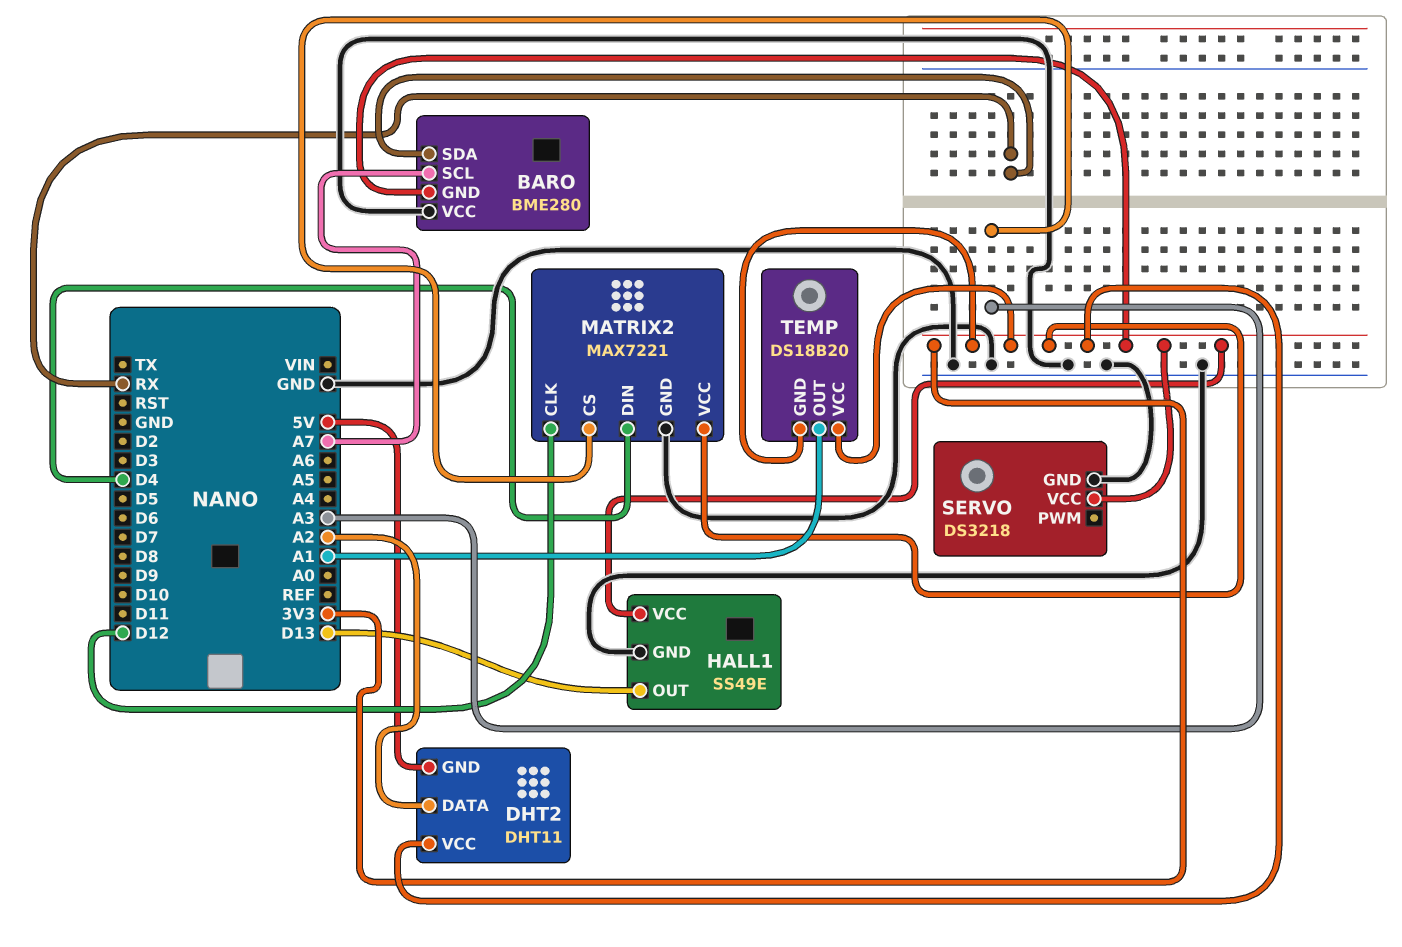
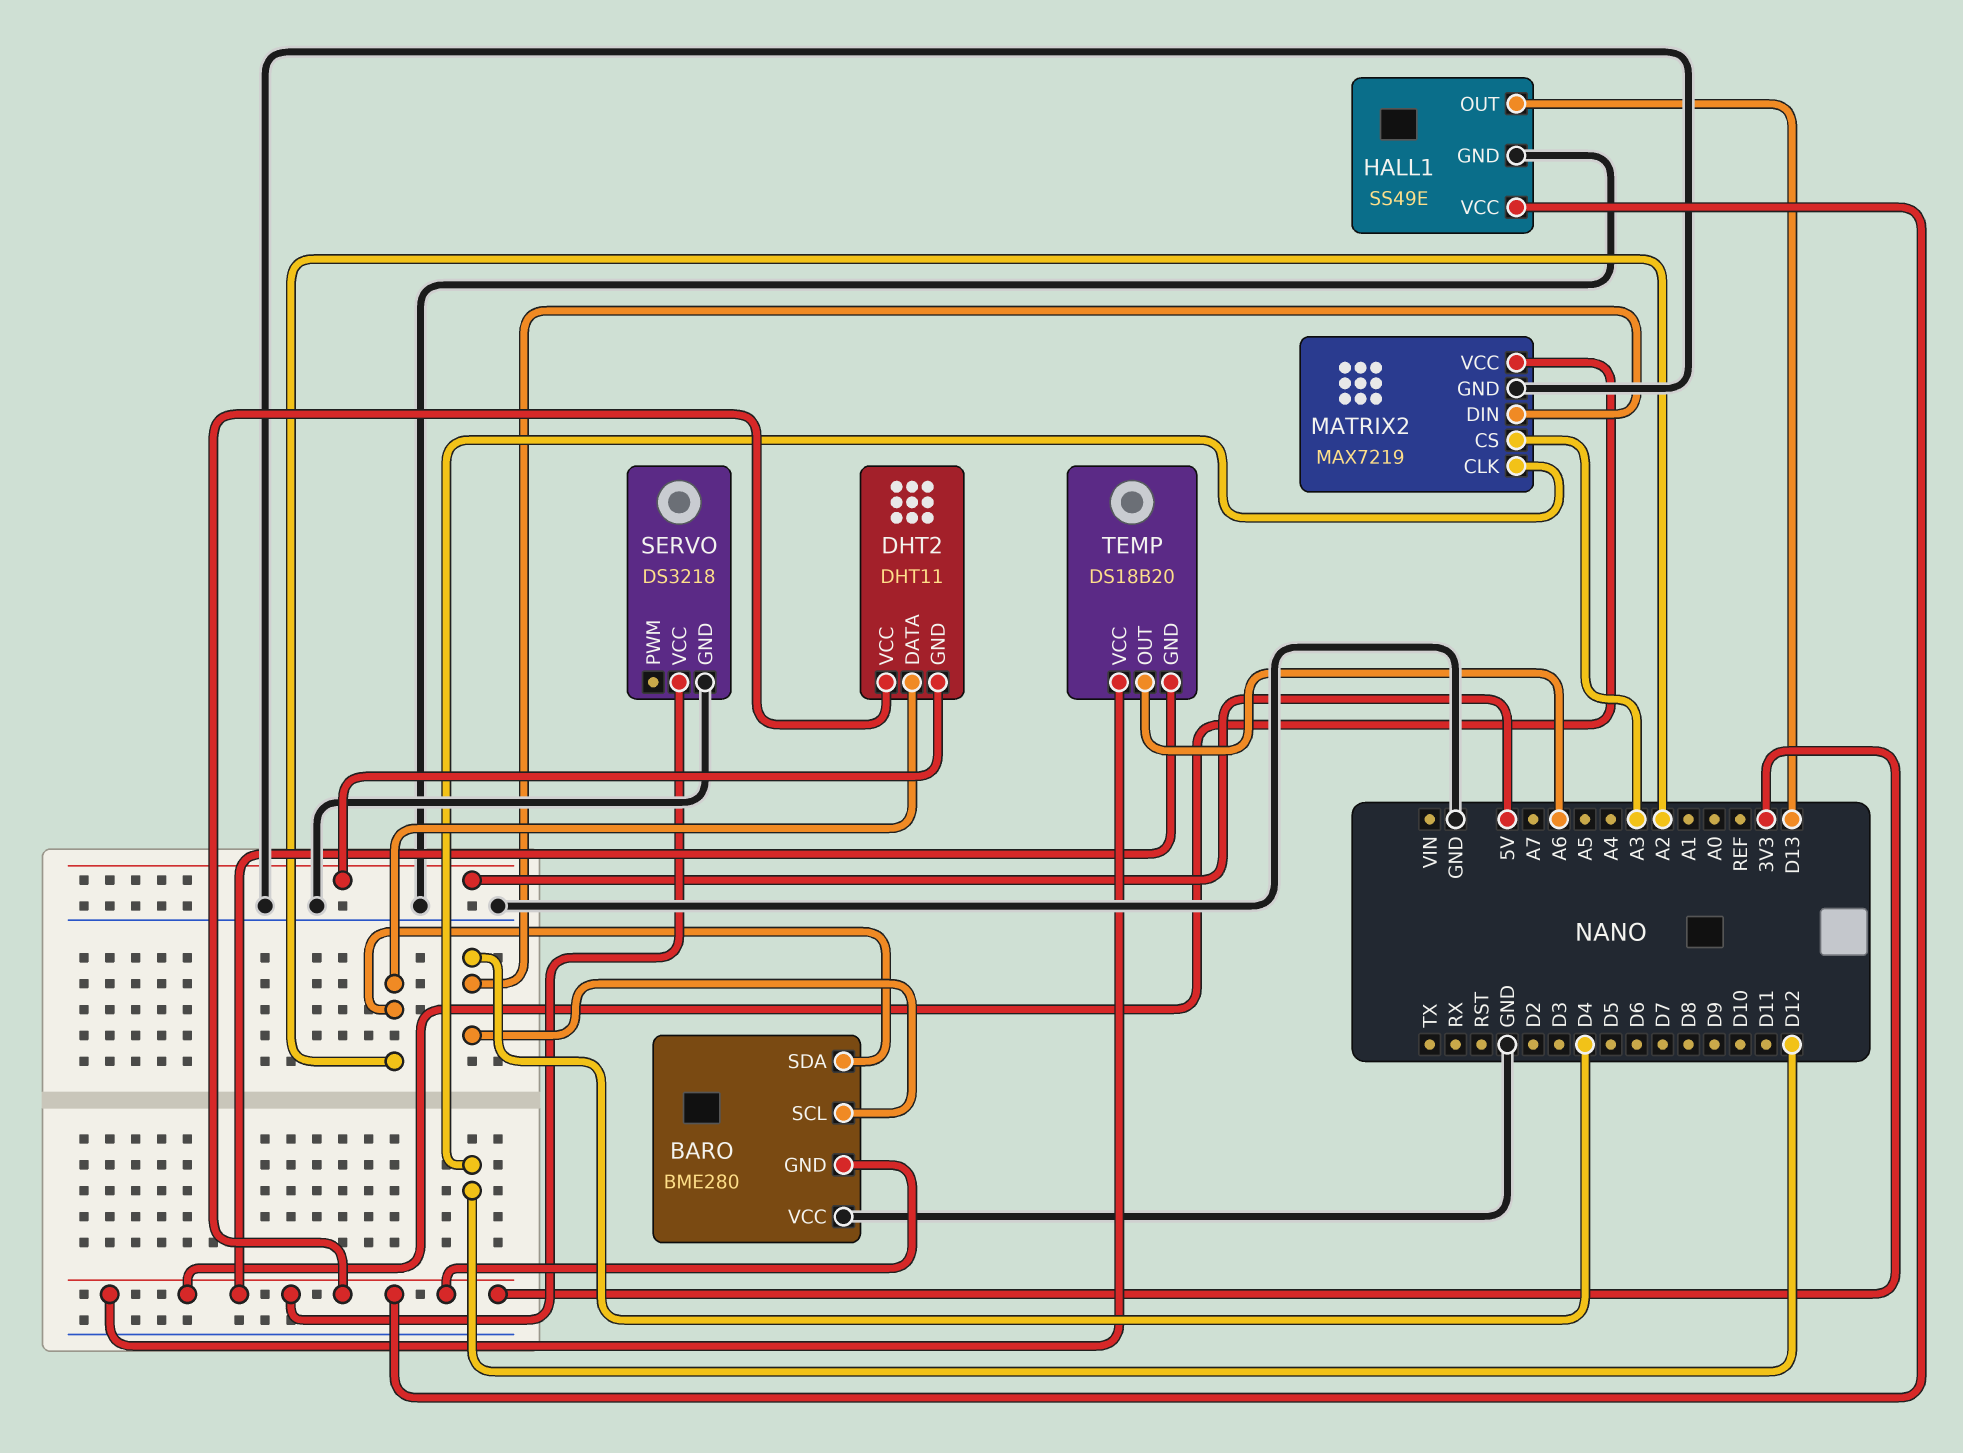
BARO pin SCL: A7 -> D4
BARO pin SDA: RX -> A2
MATRIX2: MAX7221 -> MAX7219
TEMP pin OUT: A1 -> A6

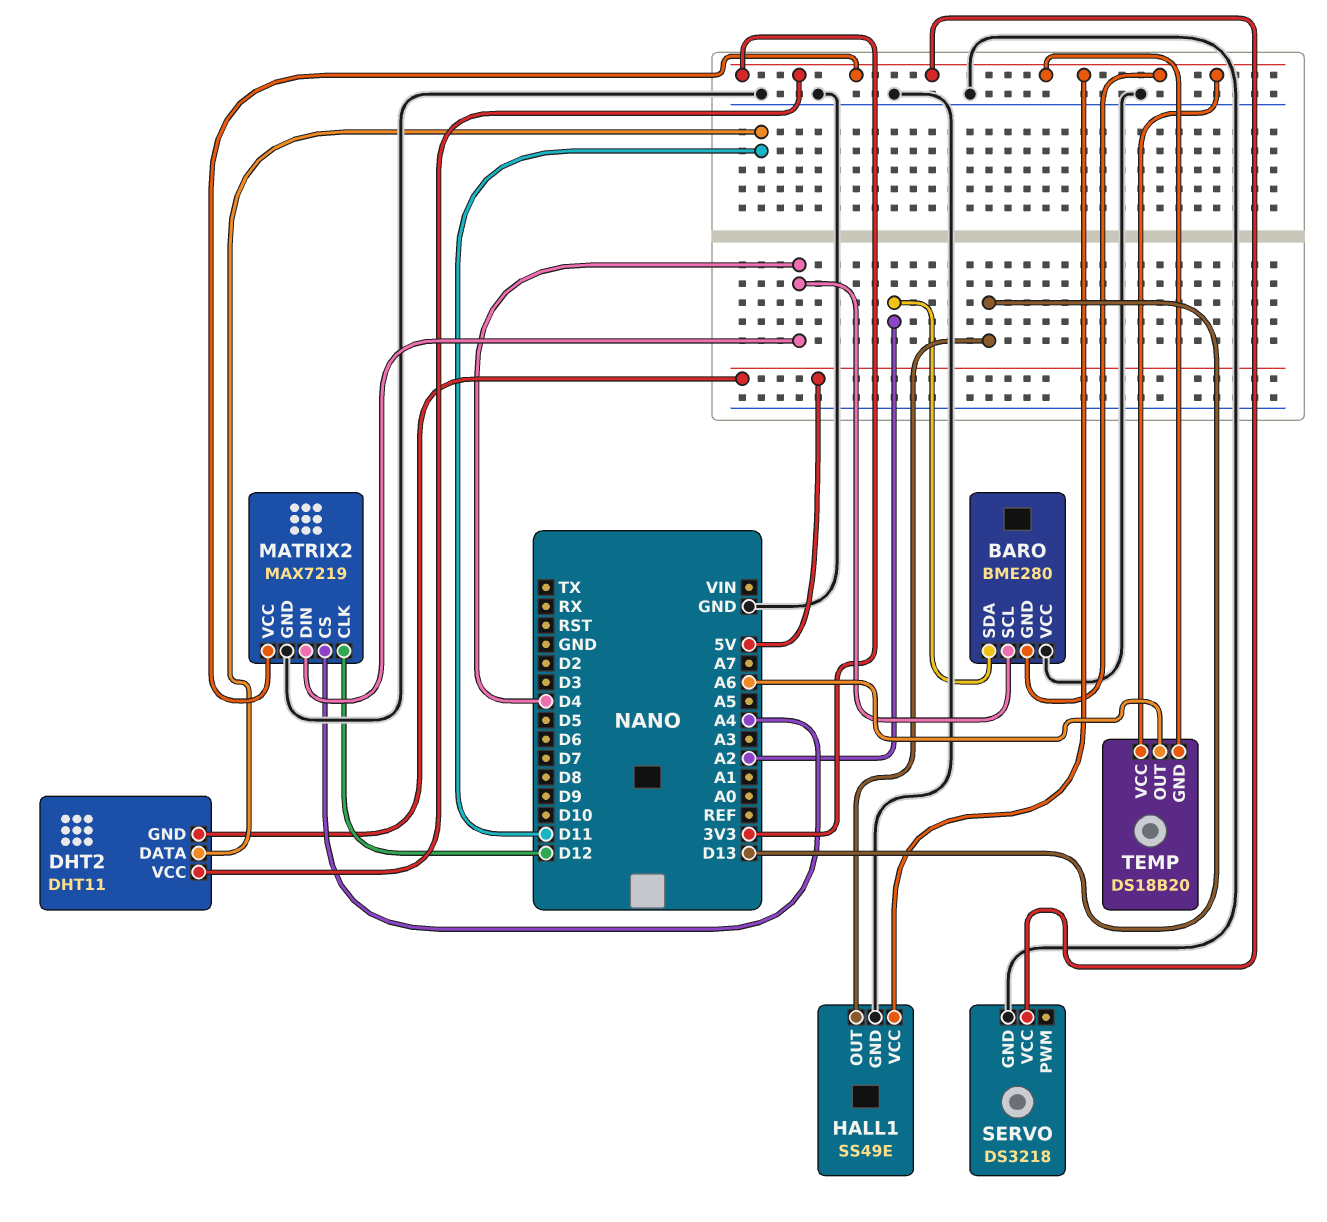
DHT2 pin DATA: A2 -> D11
MATRIX2 pin CS: A3 -> A4

